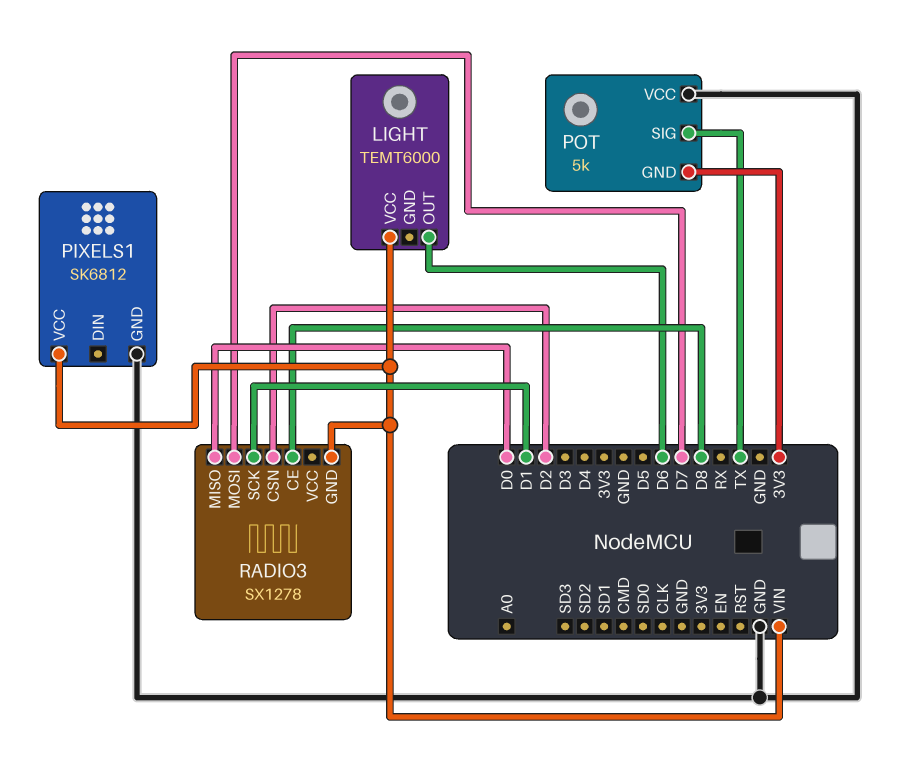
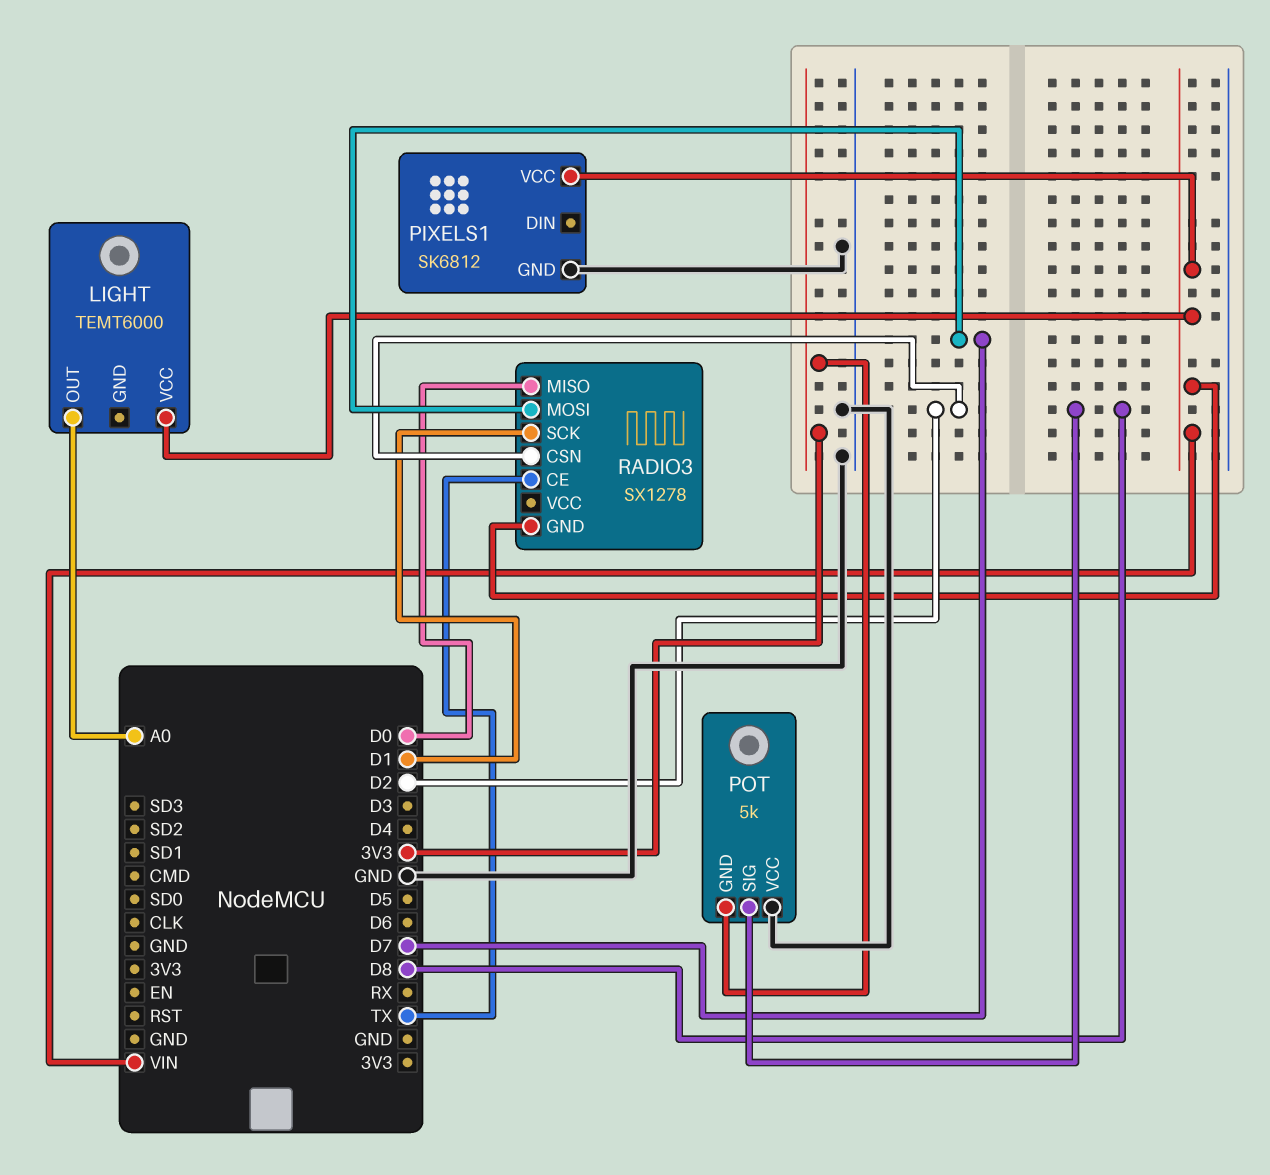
LIGHT pin OUT: D6 -> A0
POT pin SIG: TX -> D8
RADIO3 pin CE: D8 -> TX

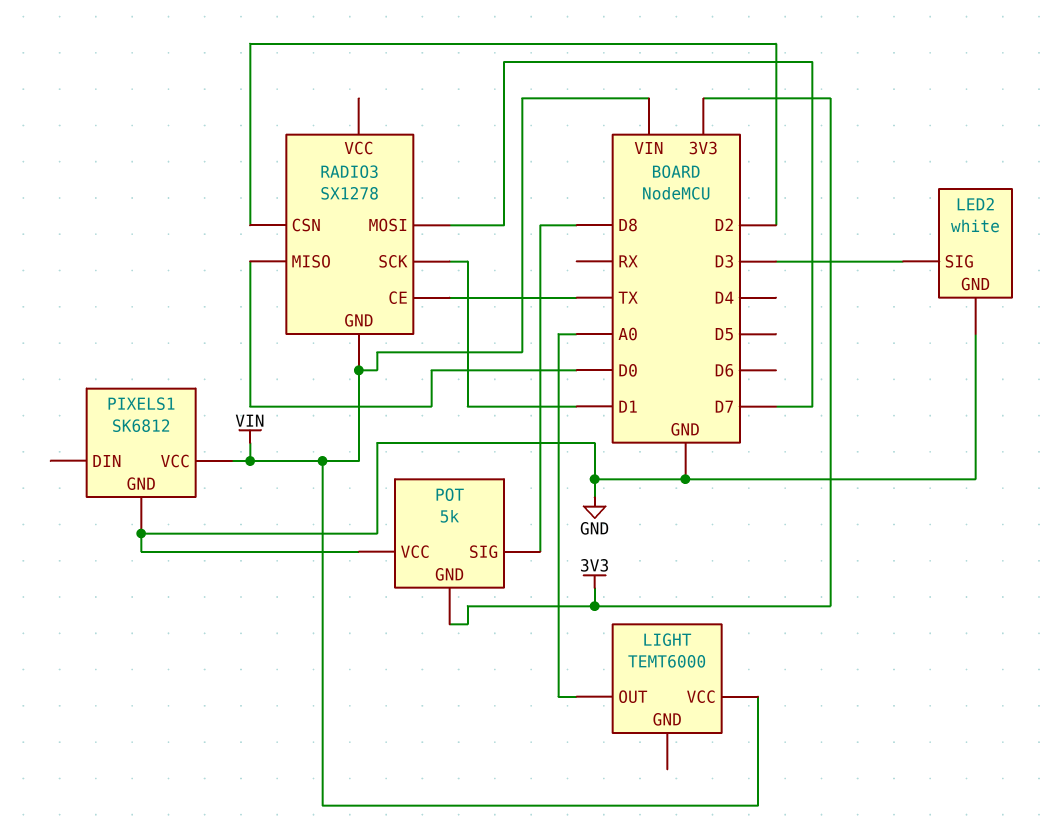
LED2: none -> white
LED2 pin GND: none -> GND
LED2 pin SIG: none -> D3

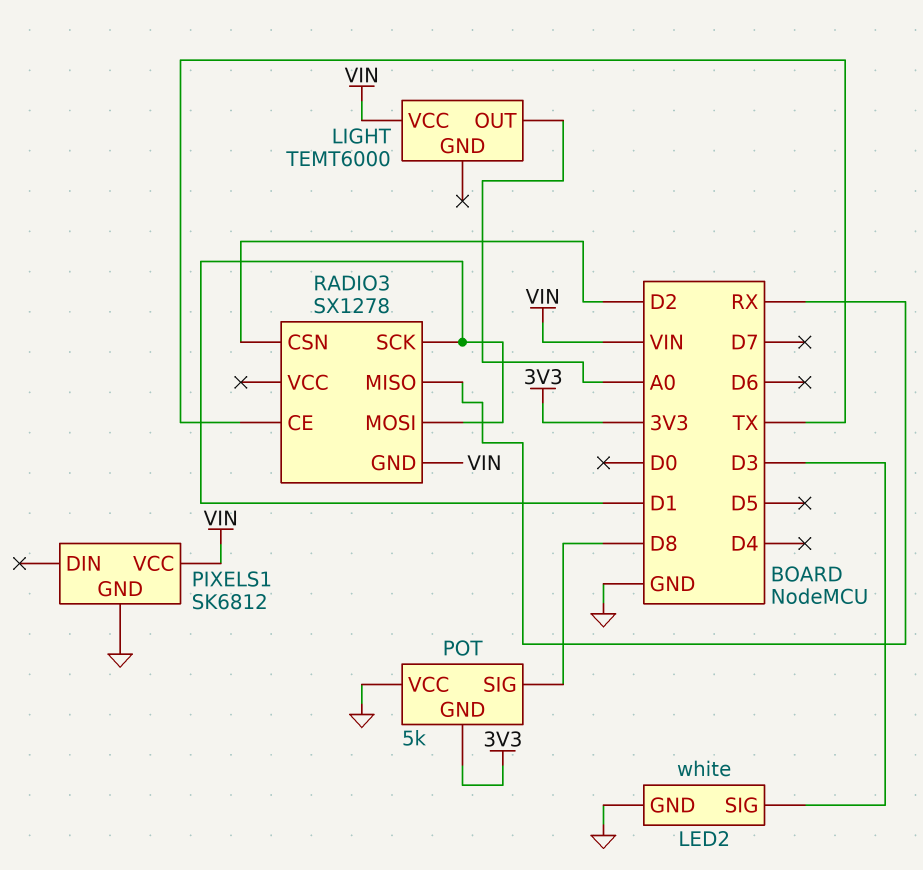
RADIO3 pin MISO: D0 -> RX
RADIO3 pin MOSI: D7 -> D1

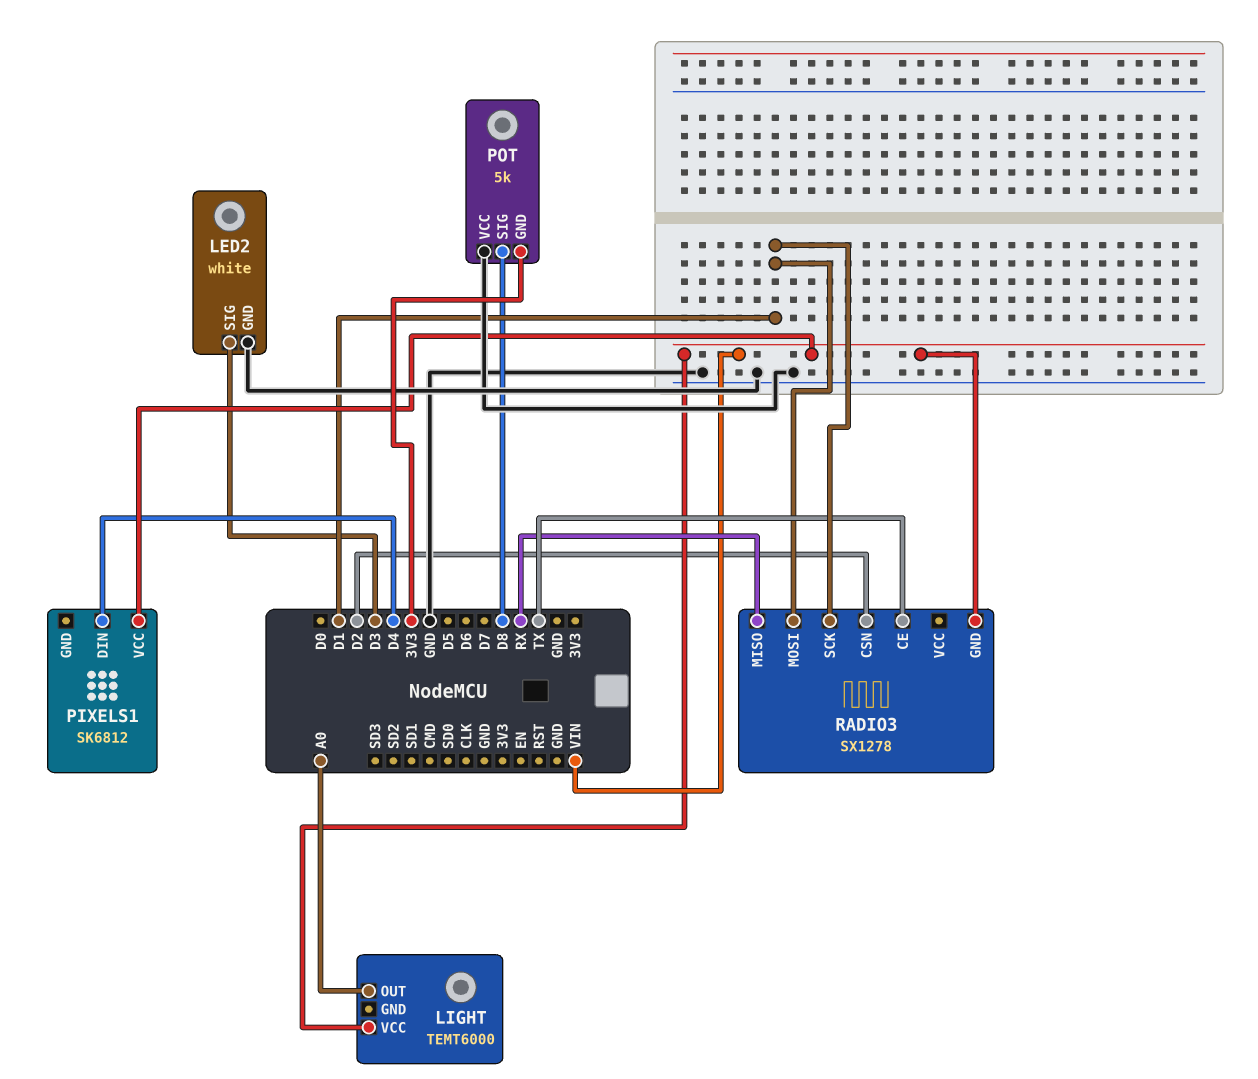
PIXELS1 pin DIN: none -> D4
PIXELS1 pin GND: GND -> none

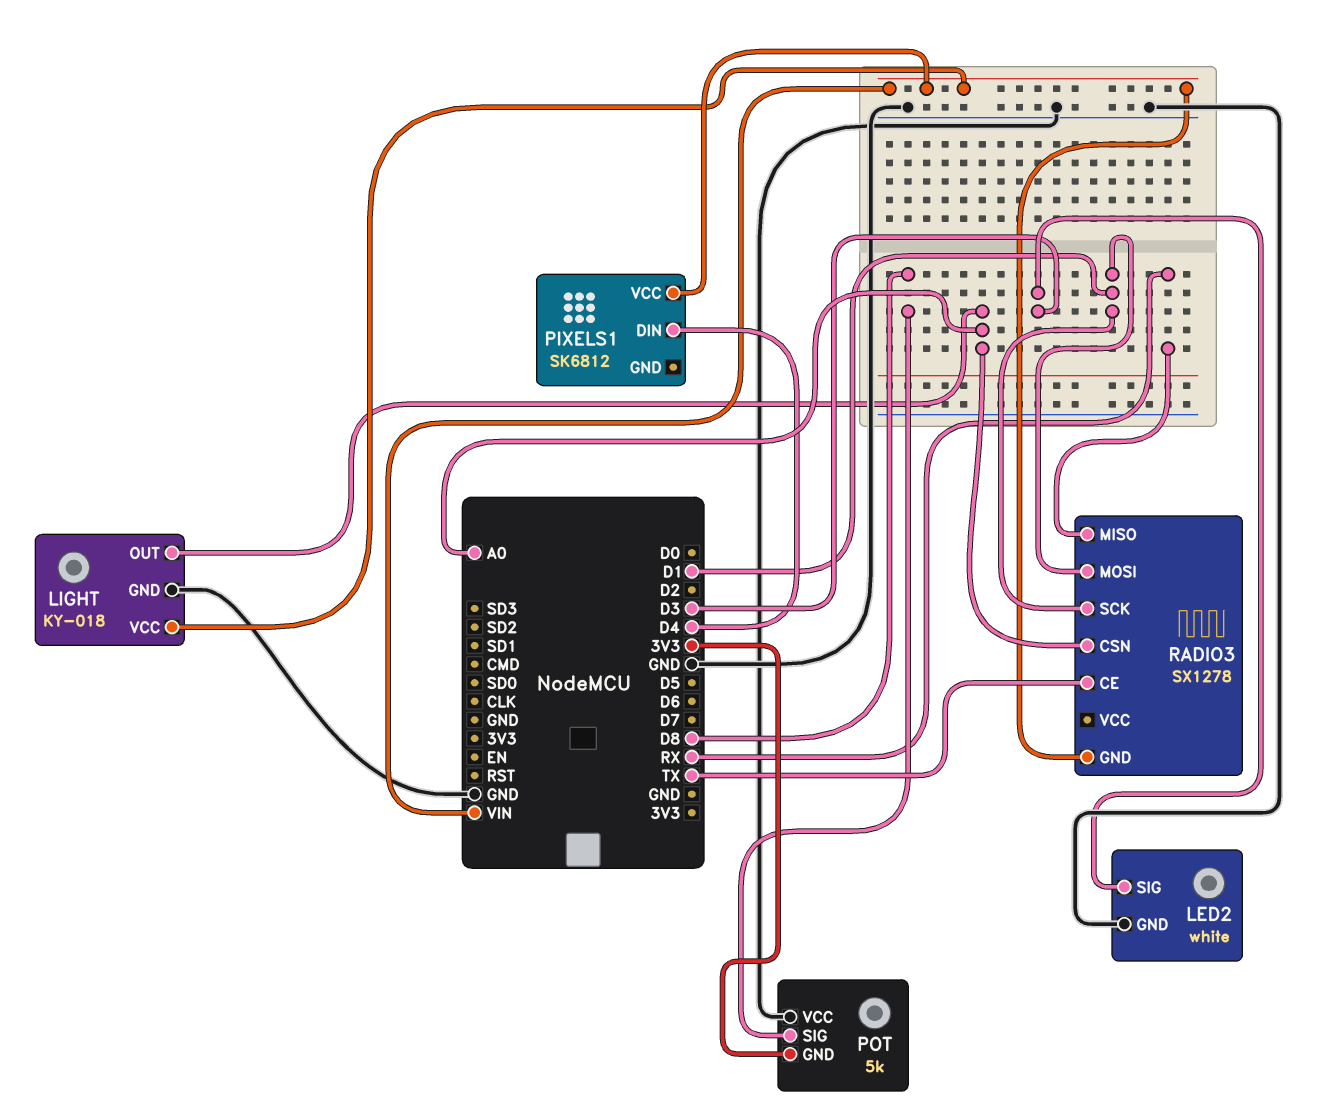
LIGHT: TEMT6000 -> KY-018
LIGHT pin GND: none -> GND
RADIO3 pin CSN: D2 -> A0

